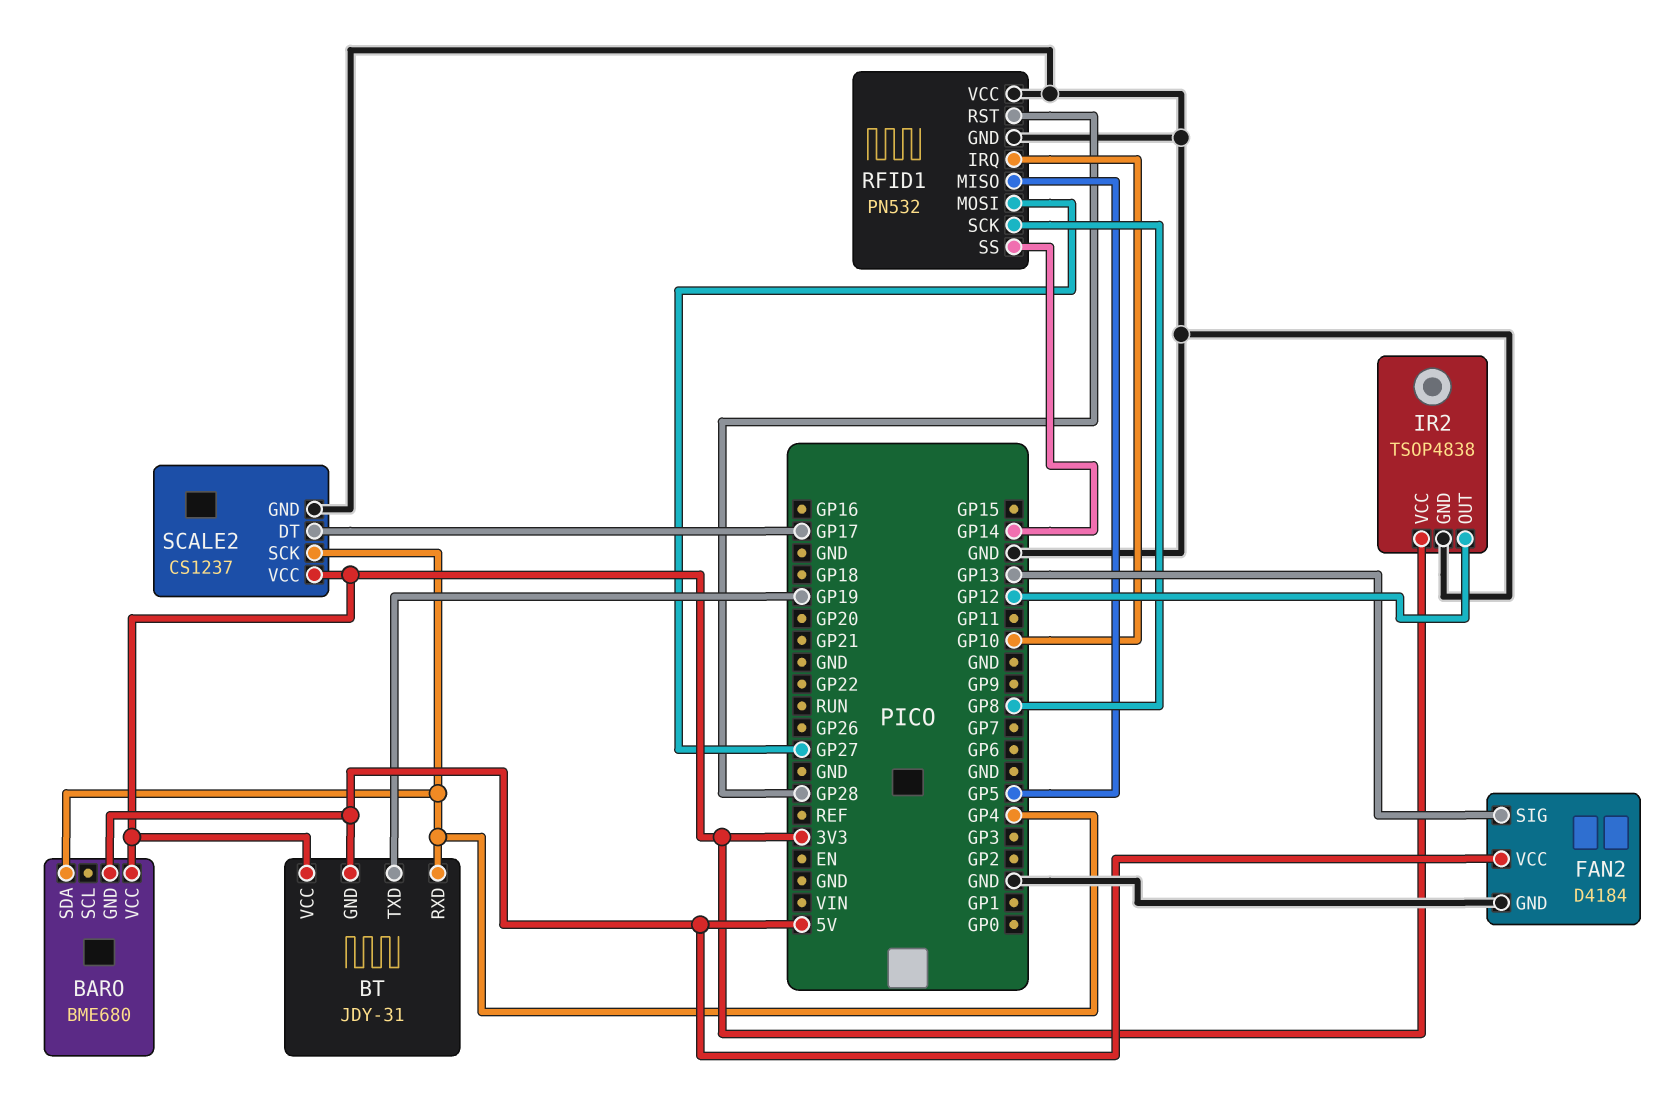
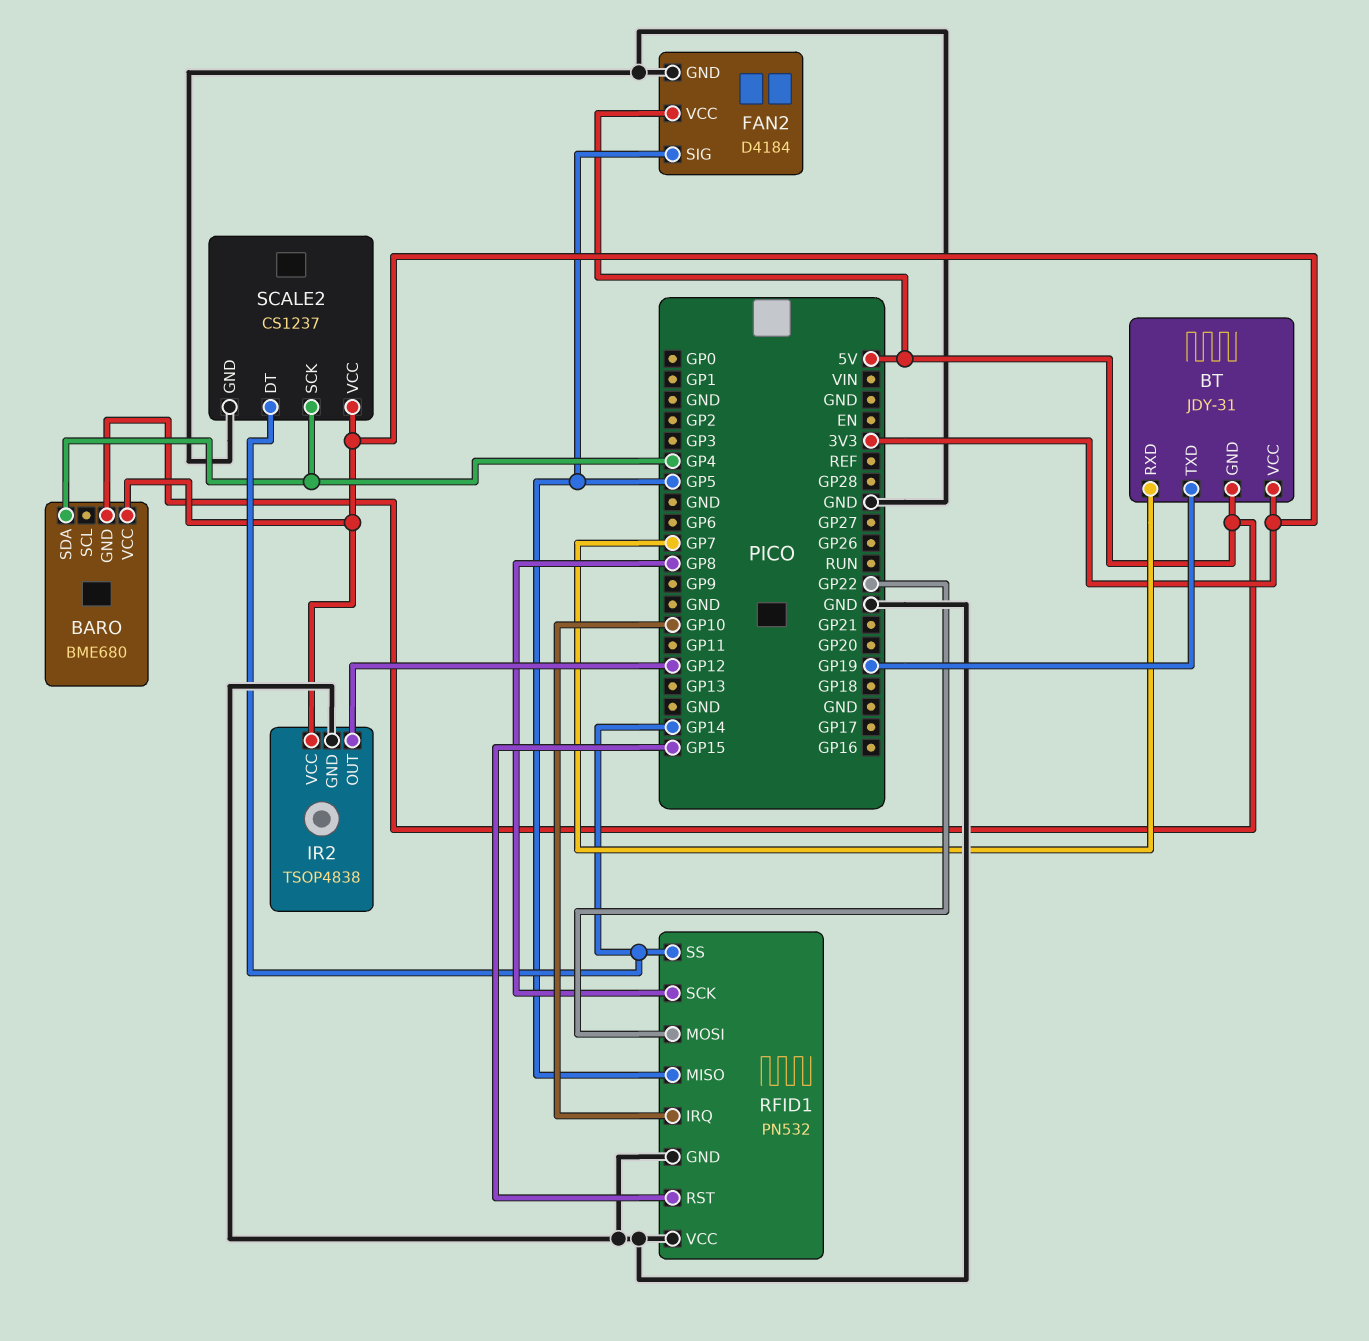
BT pin RXD: GP4 -> GP7
FAN2 pin SIG: GP13 -> GP5
RFID1 pin MOSI: GP27 -> GP22
RFID1 pin RST: GP28 -> GP15
SCALE2 pin DT: GP17 -> GP14

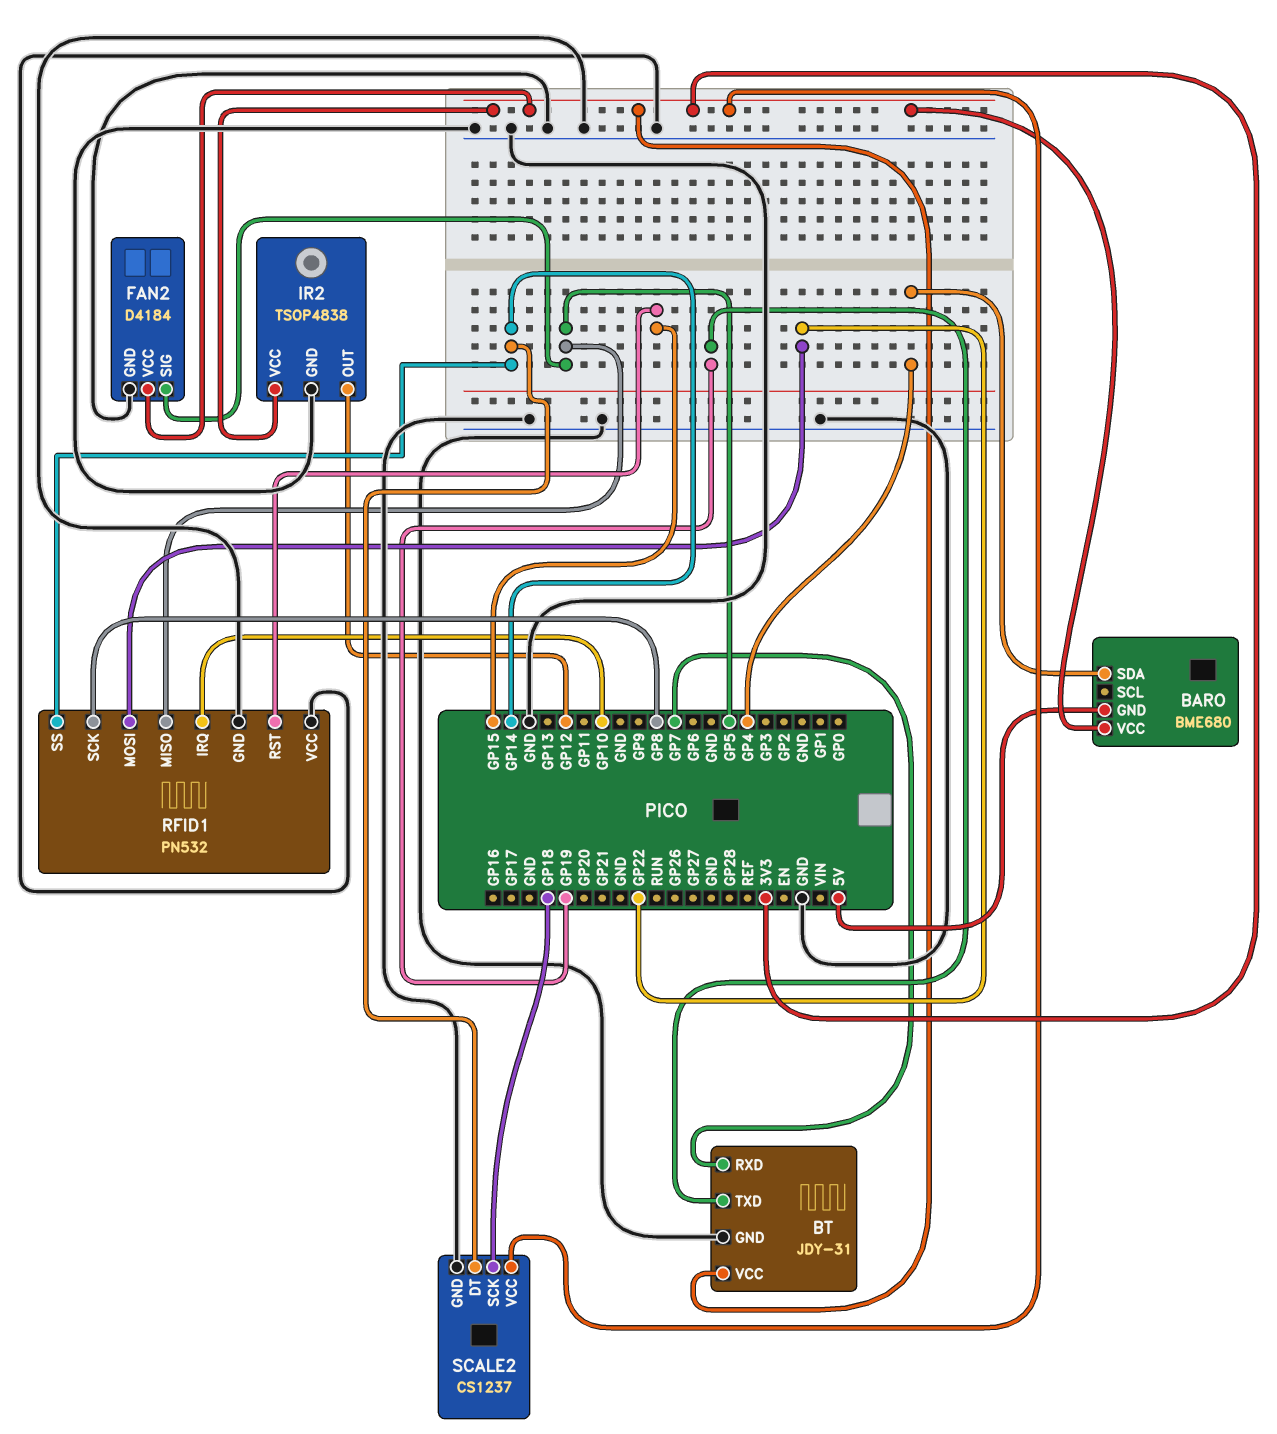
BT pin GND: 5V -> GND
FAN2 pin VCC: 5V -> 3V3
SCALE2 pin SCK: GP4 -> GP18

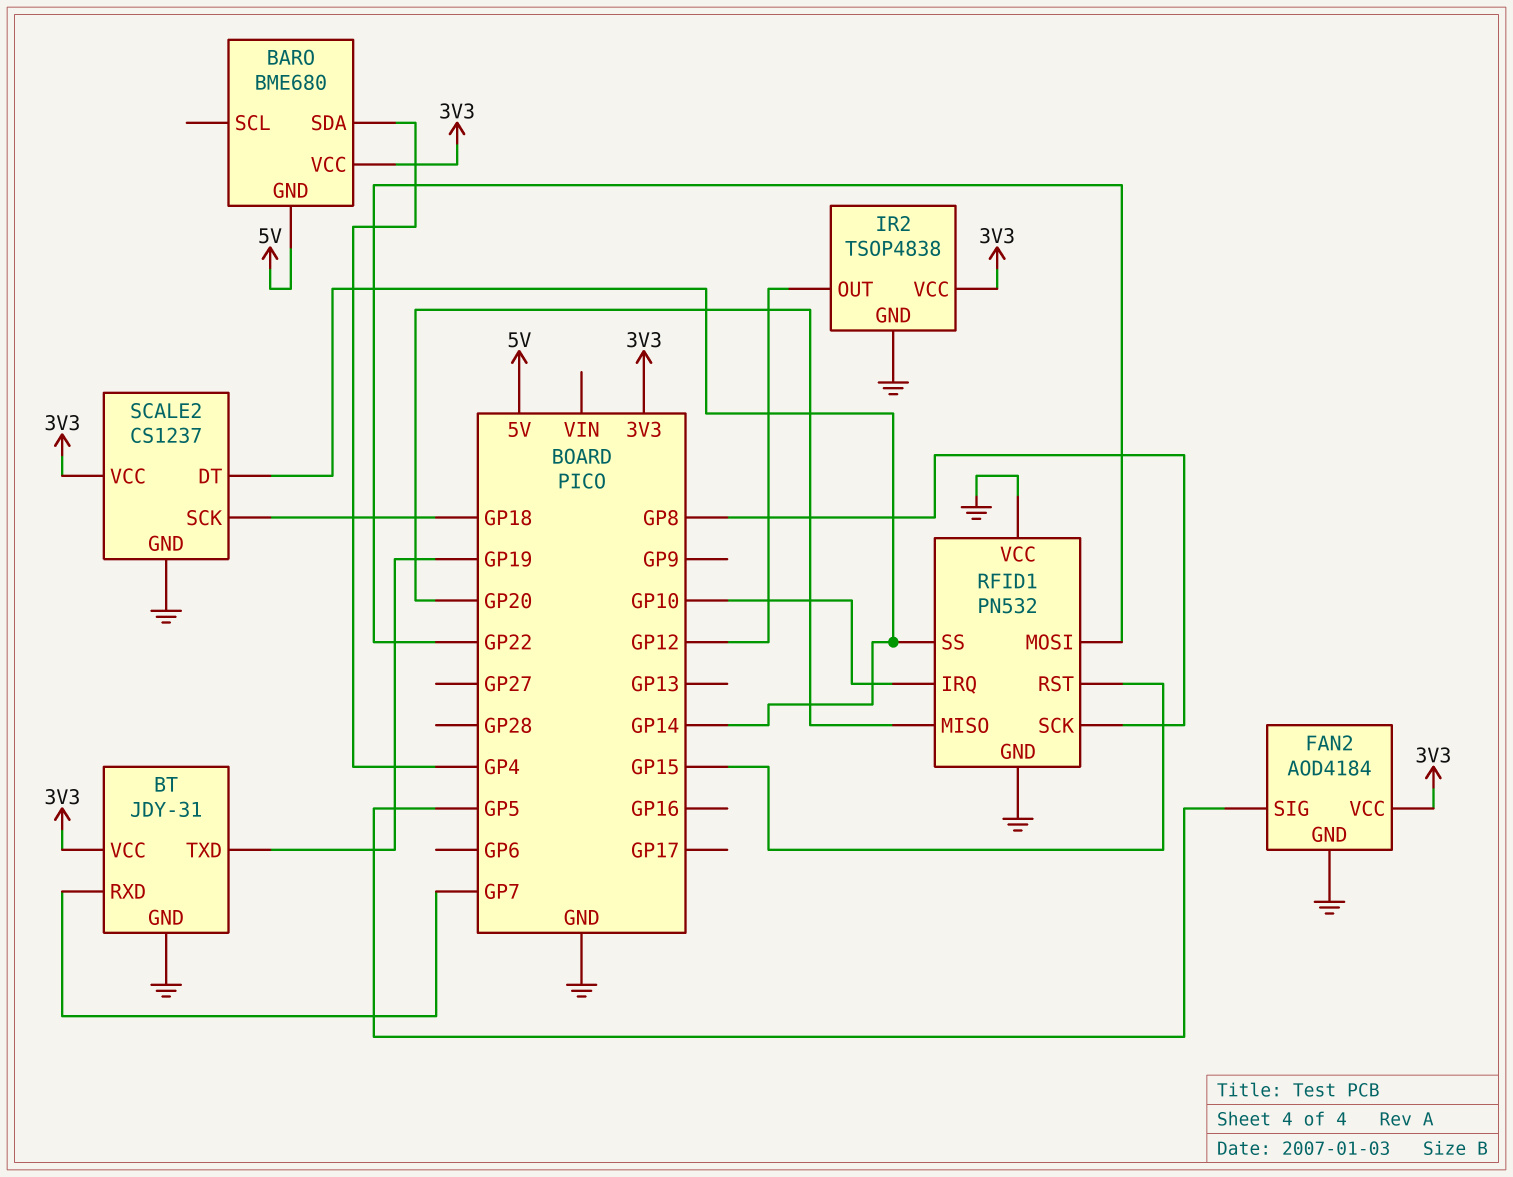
FAN2: D4184 -> AOD4184
RFID1 pin MISO: GP5 -> GP20

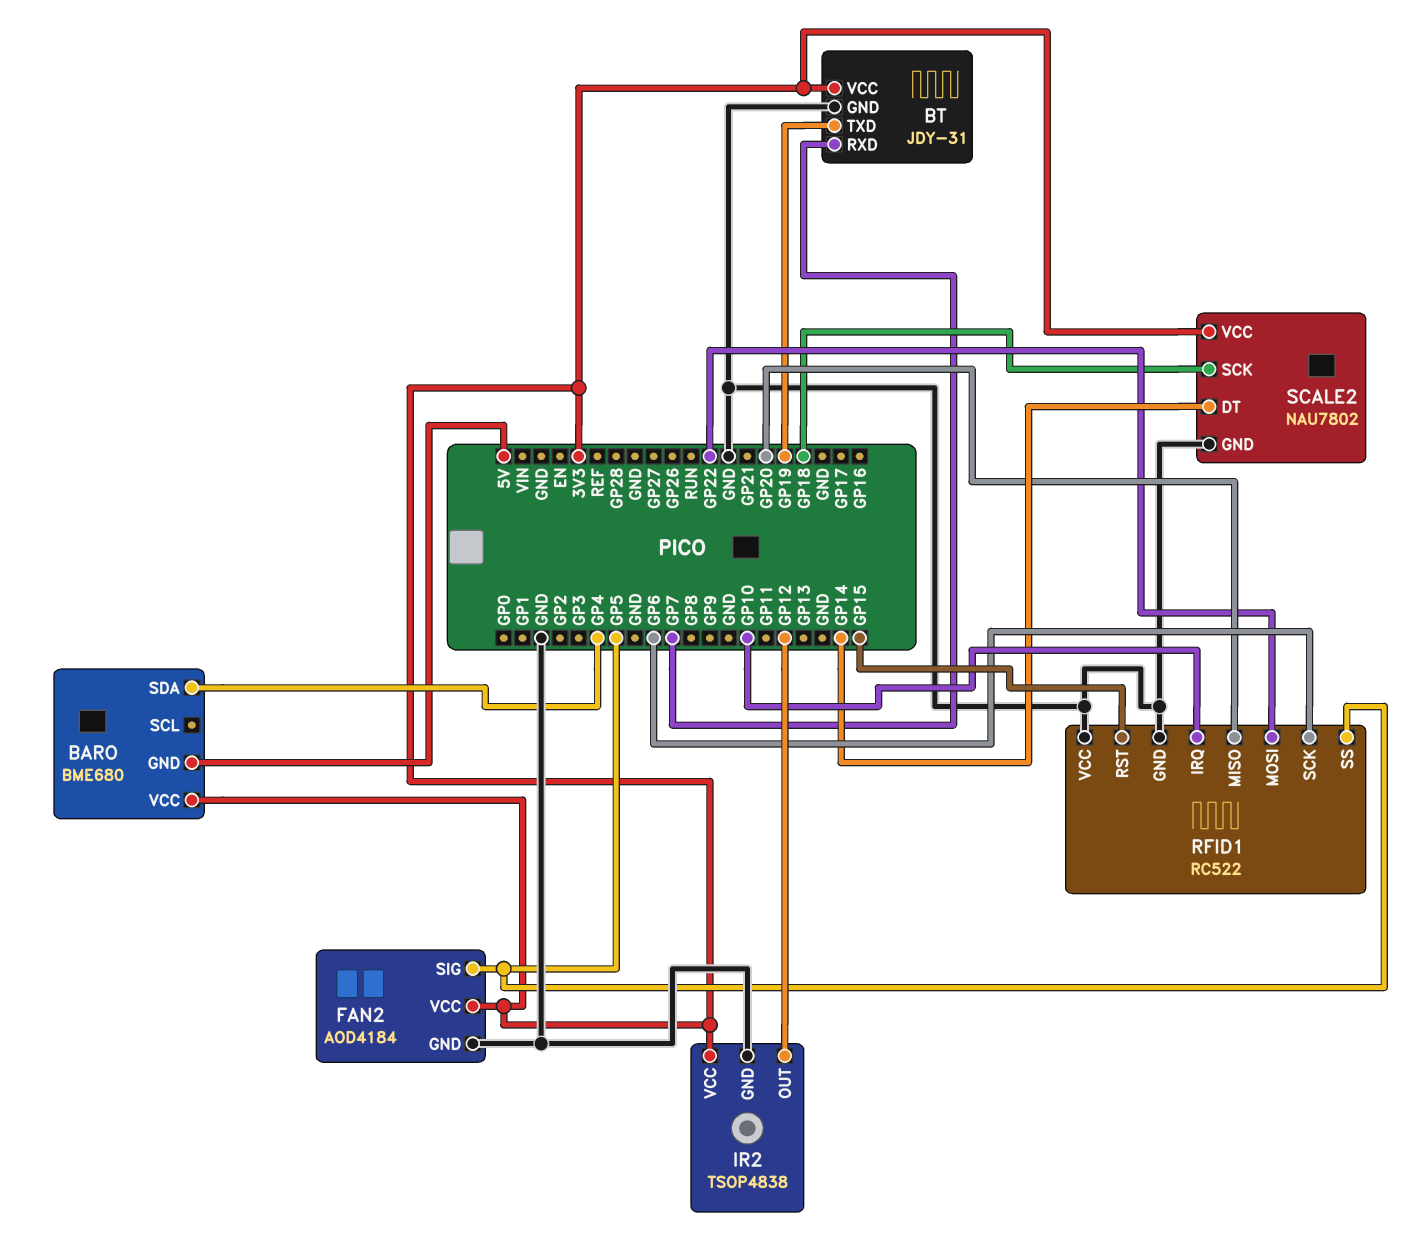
RFID1: PN532 -> RC522
RFID1 pin SCK: GP8 -> GP6
RFID1 pin SS: GP14 -> GP5
SCALE2: CS1237 -> NAU7802

